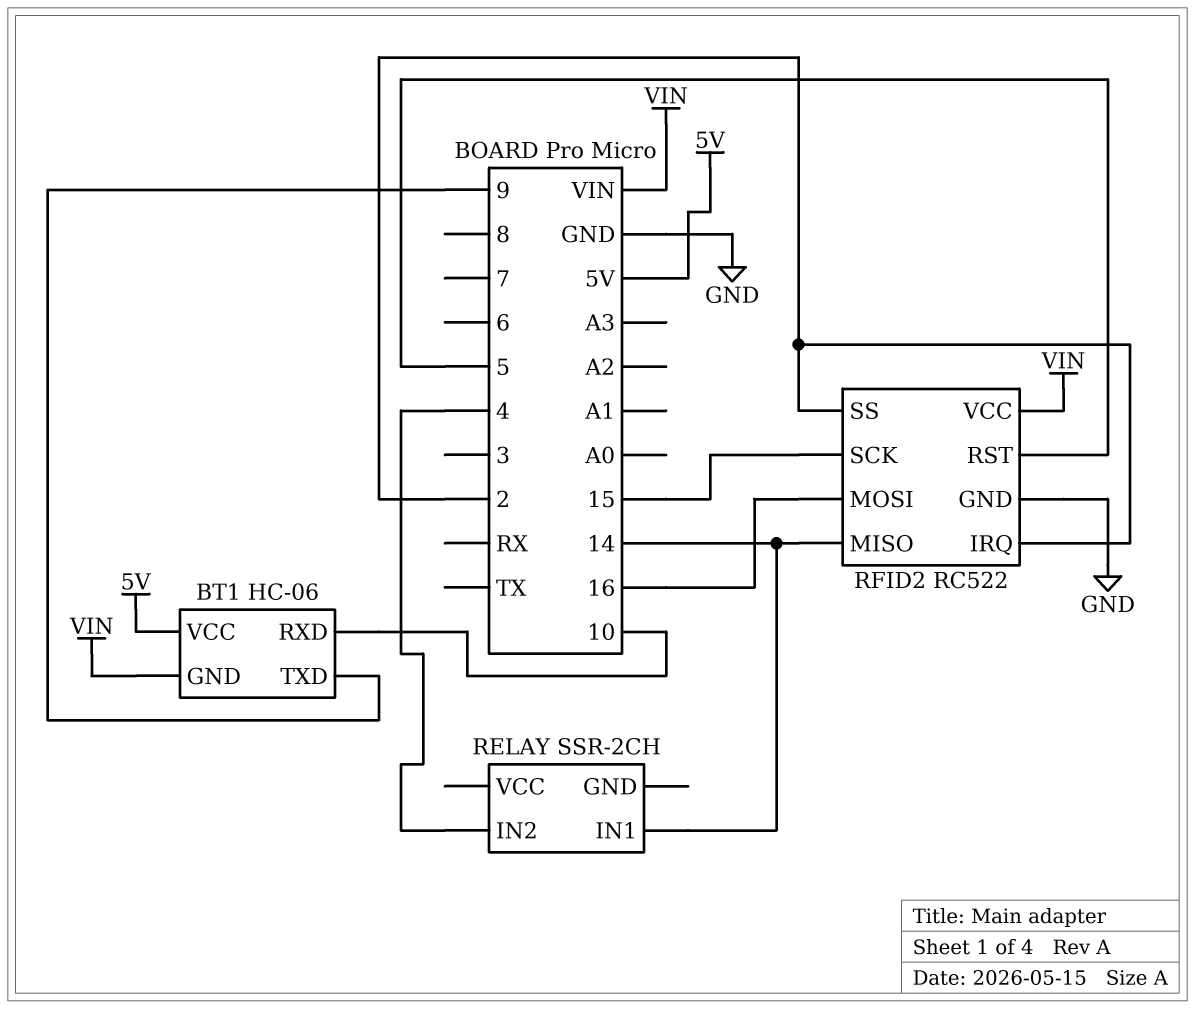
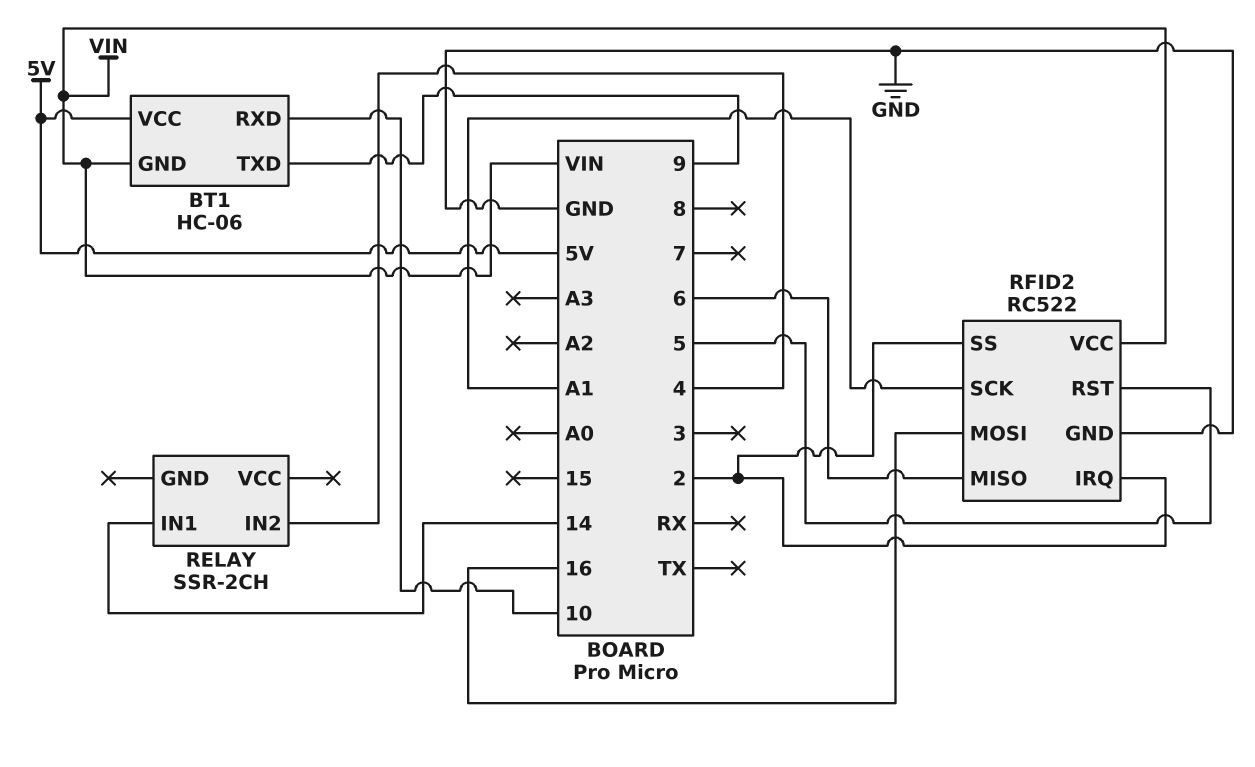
RFID2 pin MISO: 14 -> 6
RFID2 pin SCK: 15 -> A1

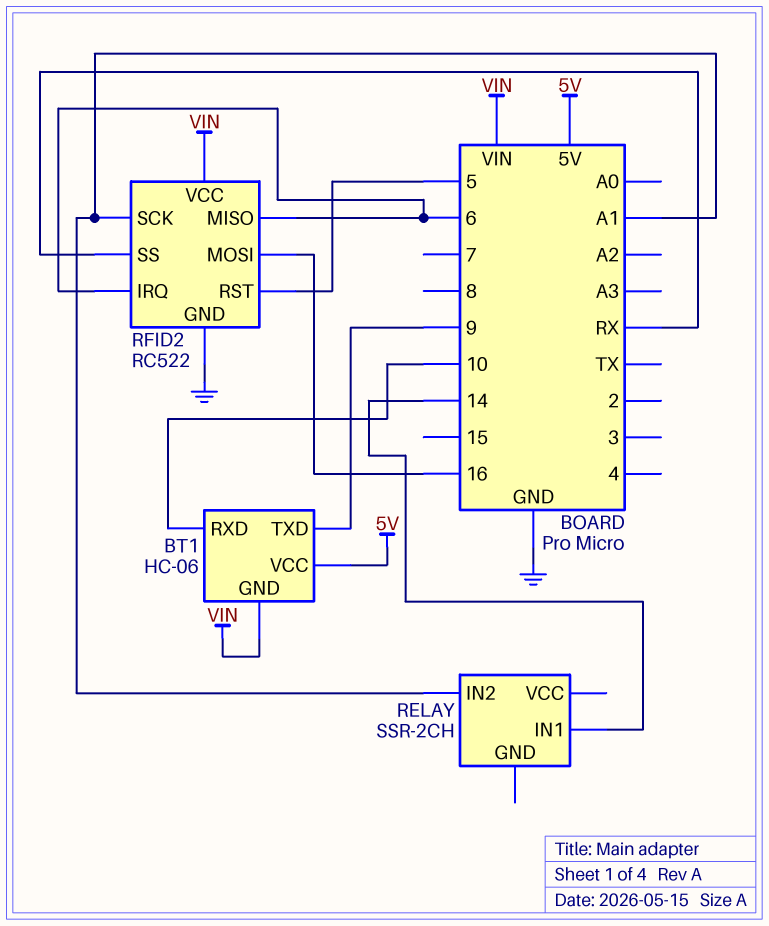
RELAY pin IN2: 4 -> A1
RFID2 pin IRQ: 2 -> 6
RFID2 pin SS: 2 -> RX

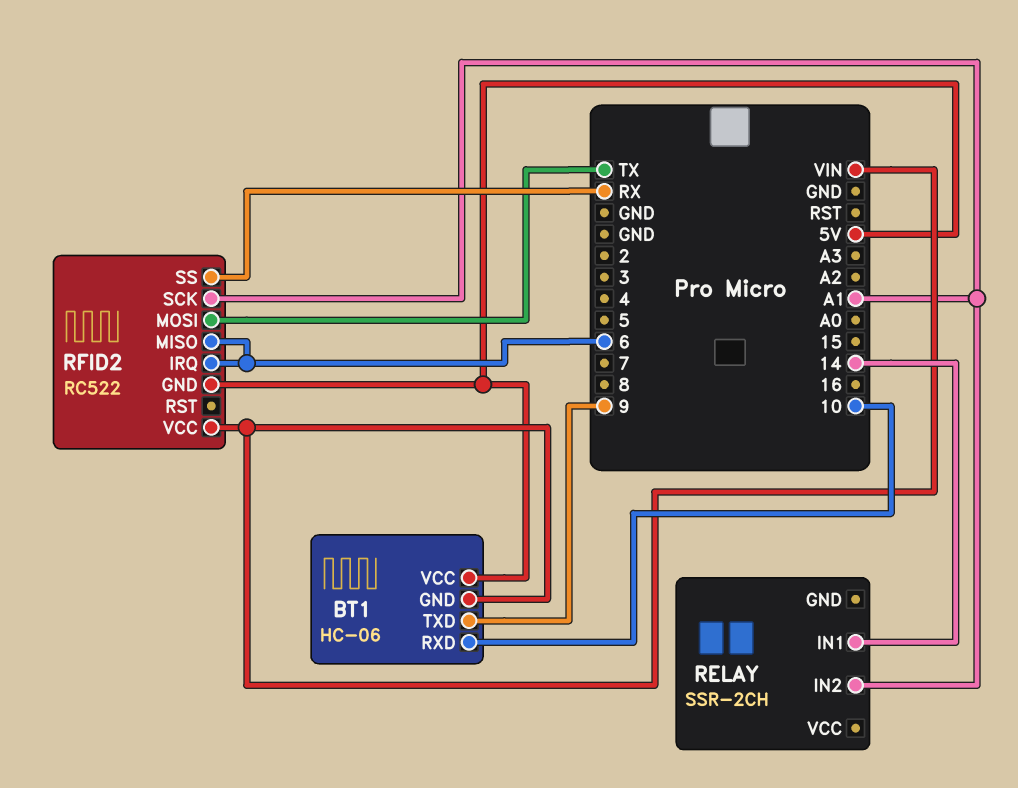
RFID2 pin GND: GND -> 5V
RFID2 pin MOSI: 16 -> TX
RFID2 pin RST: 5 -> none

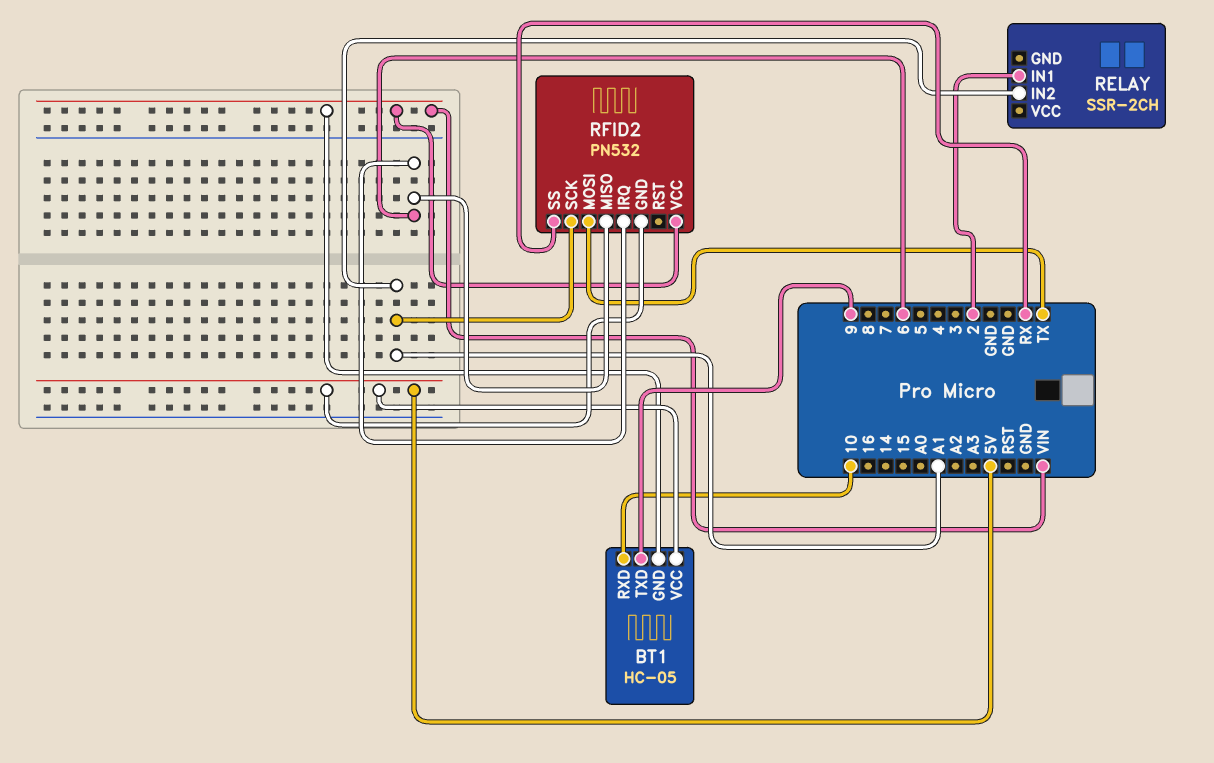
BT1: HC-06 -> HC-05
RELAY pin IN1: 14 -> 2
RFID2: RC522 -> PN532

